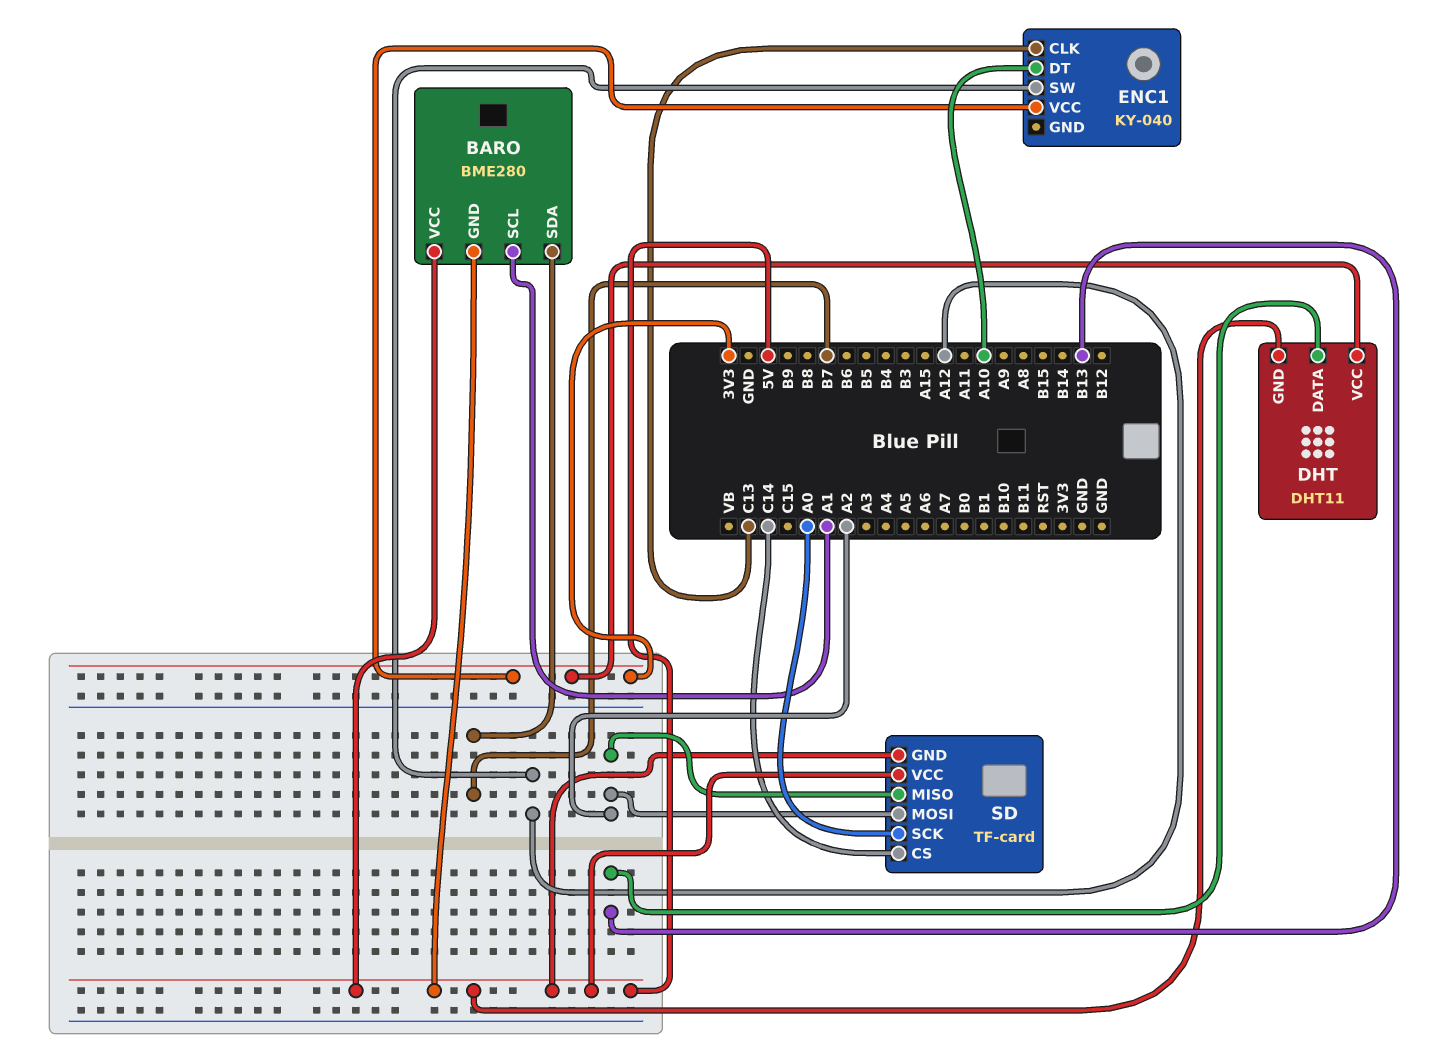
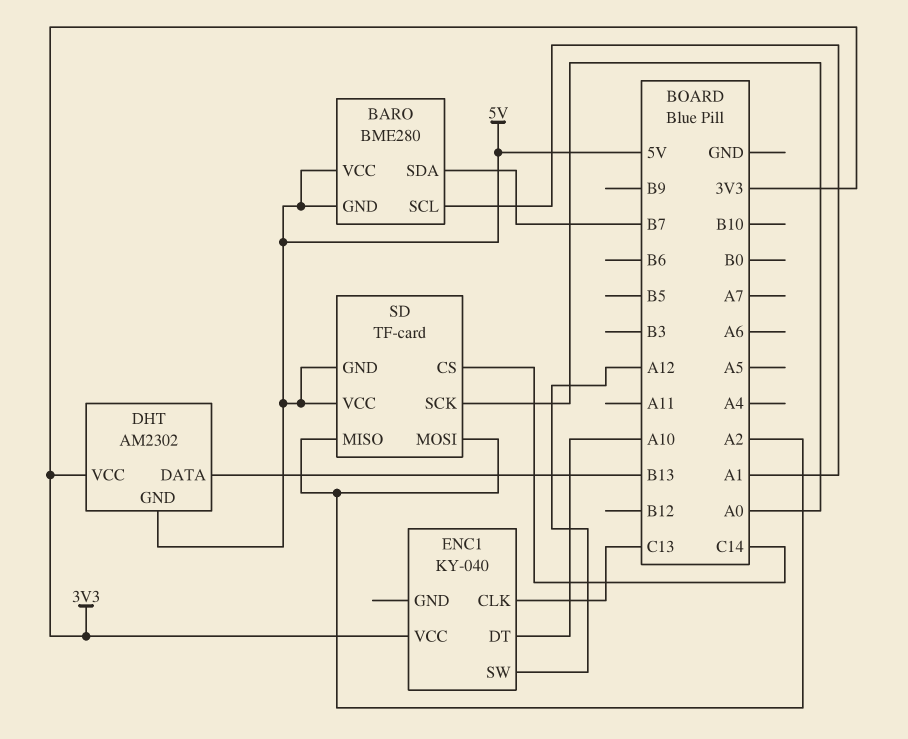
DHT: DHT11 -> AM2302

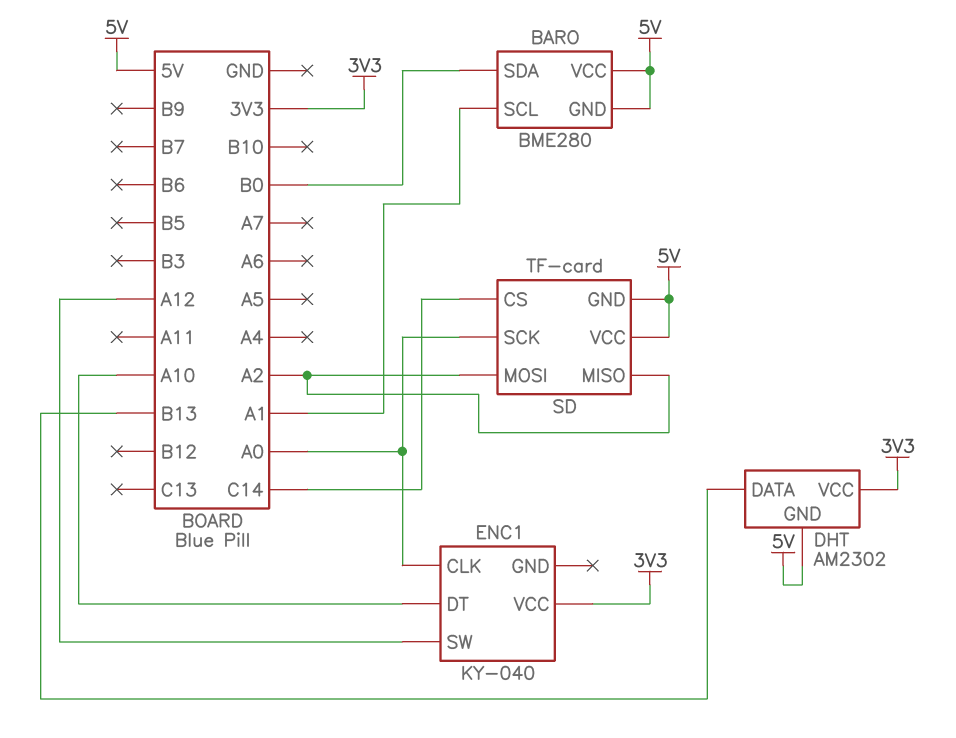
BARO pin SDA: B7 -> B0
ENC1 pin CLK: C13 -> A0

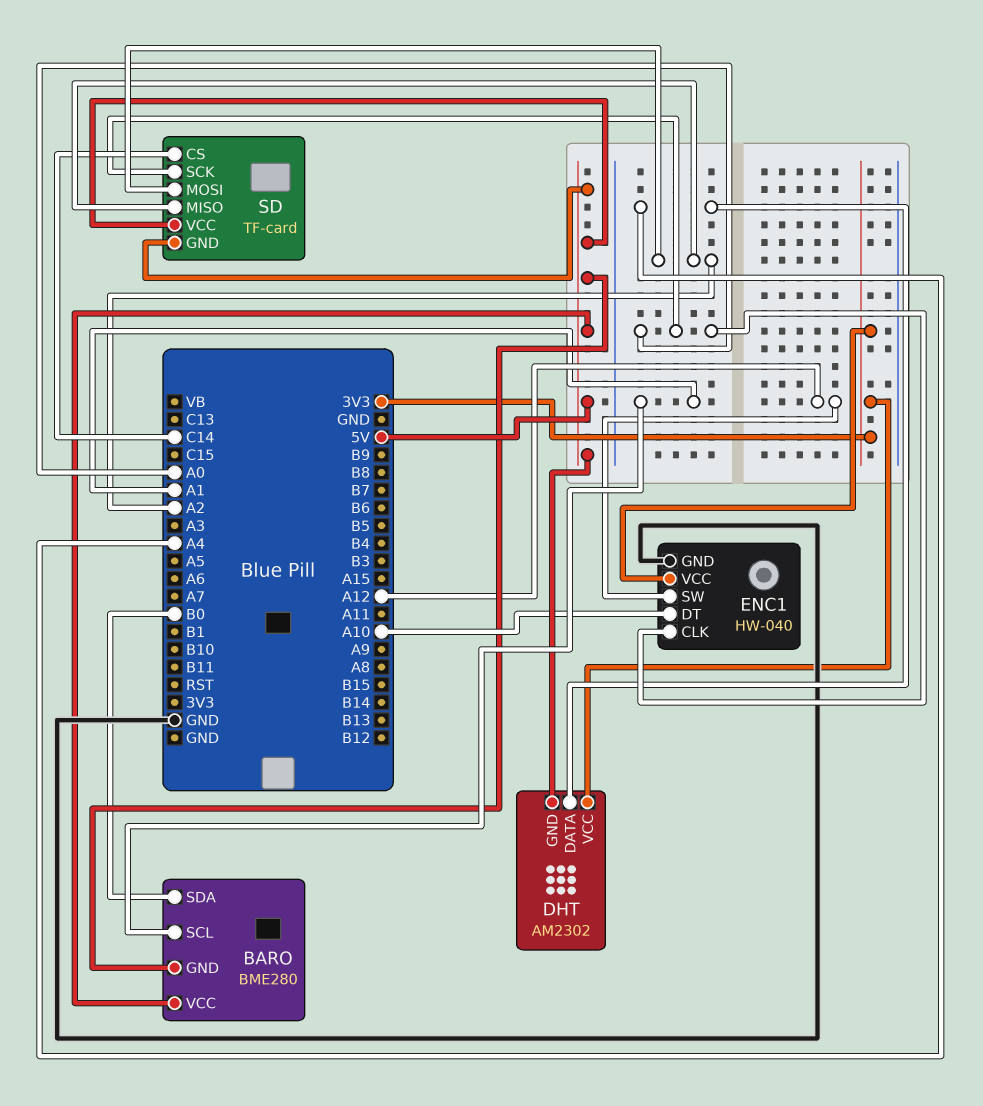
DHT pin DATA: B13 -> A4
ENC1: KY-040 -> HW-040
ENC1 pin GND: none -> GND

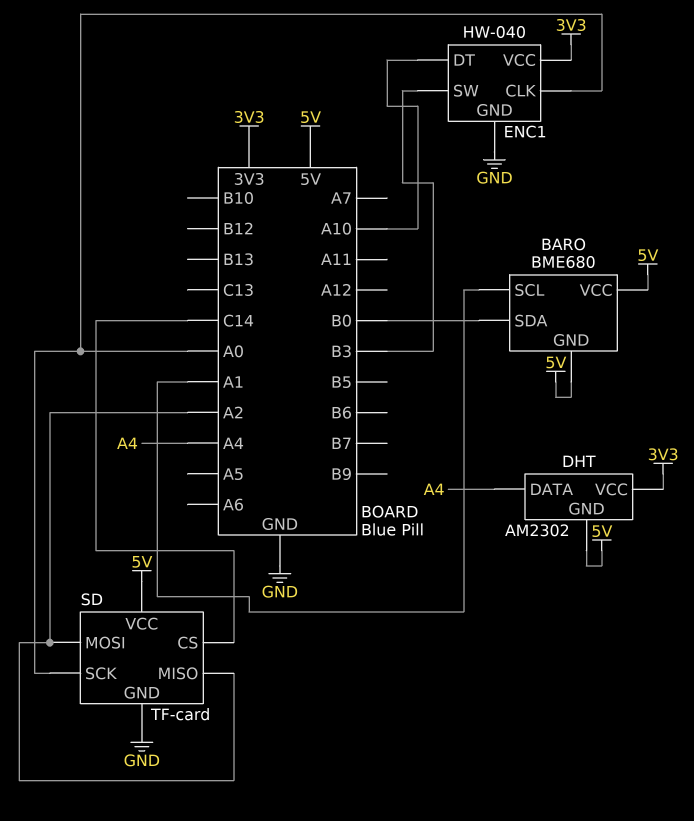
BARO: BME280 -> BME680
ENC1 pin SW: A12 -> B3
SD pin GND: 5V -> GND

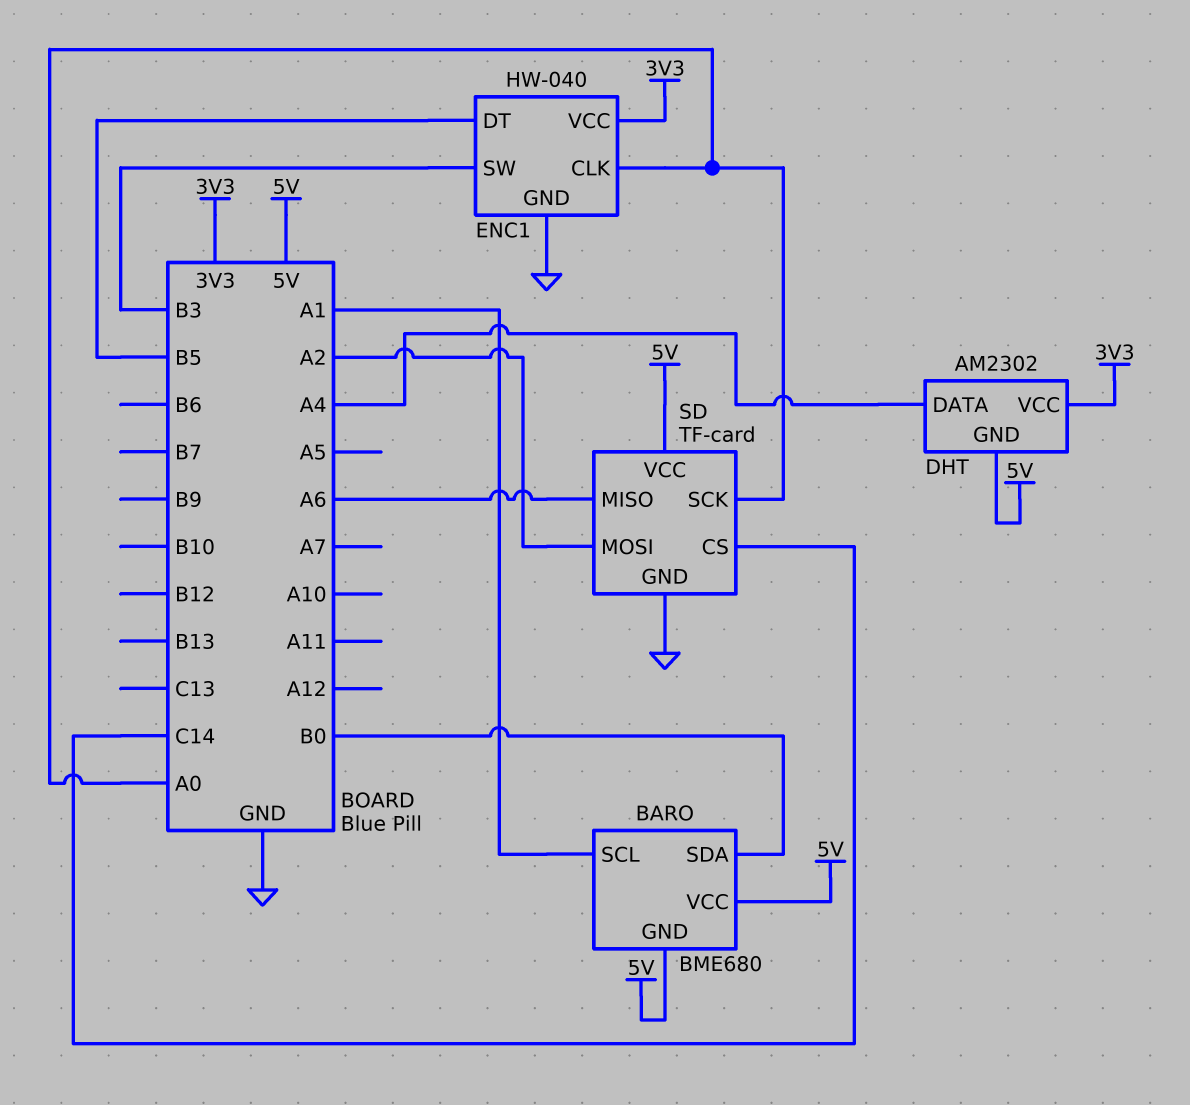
ENC1 pin DT: A10 -> B5
SD pin MISO: A2 -> A6

